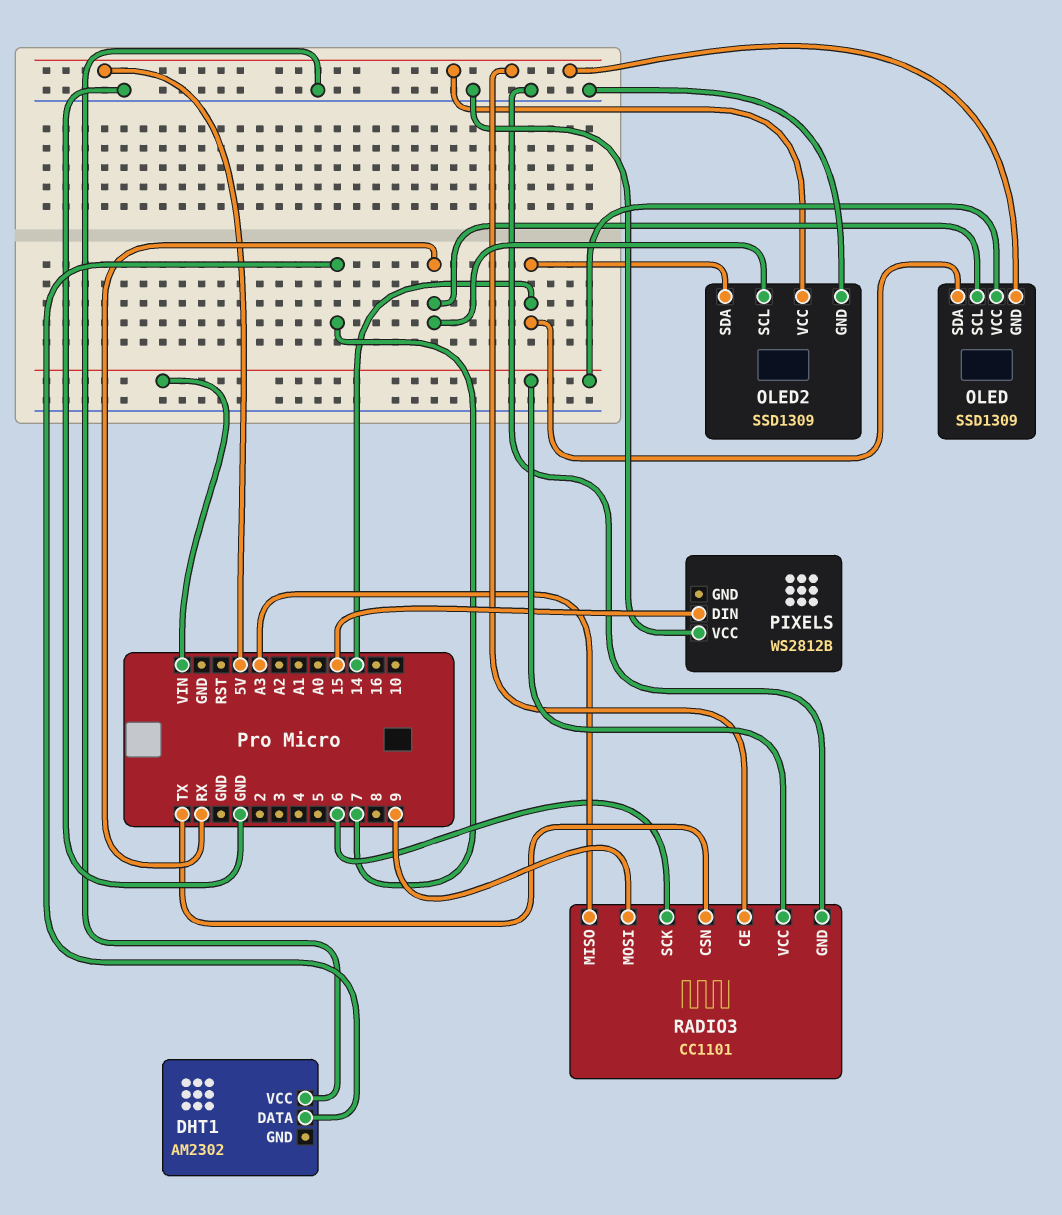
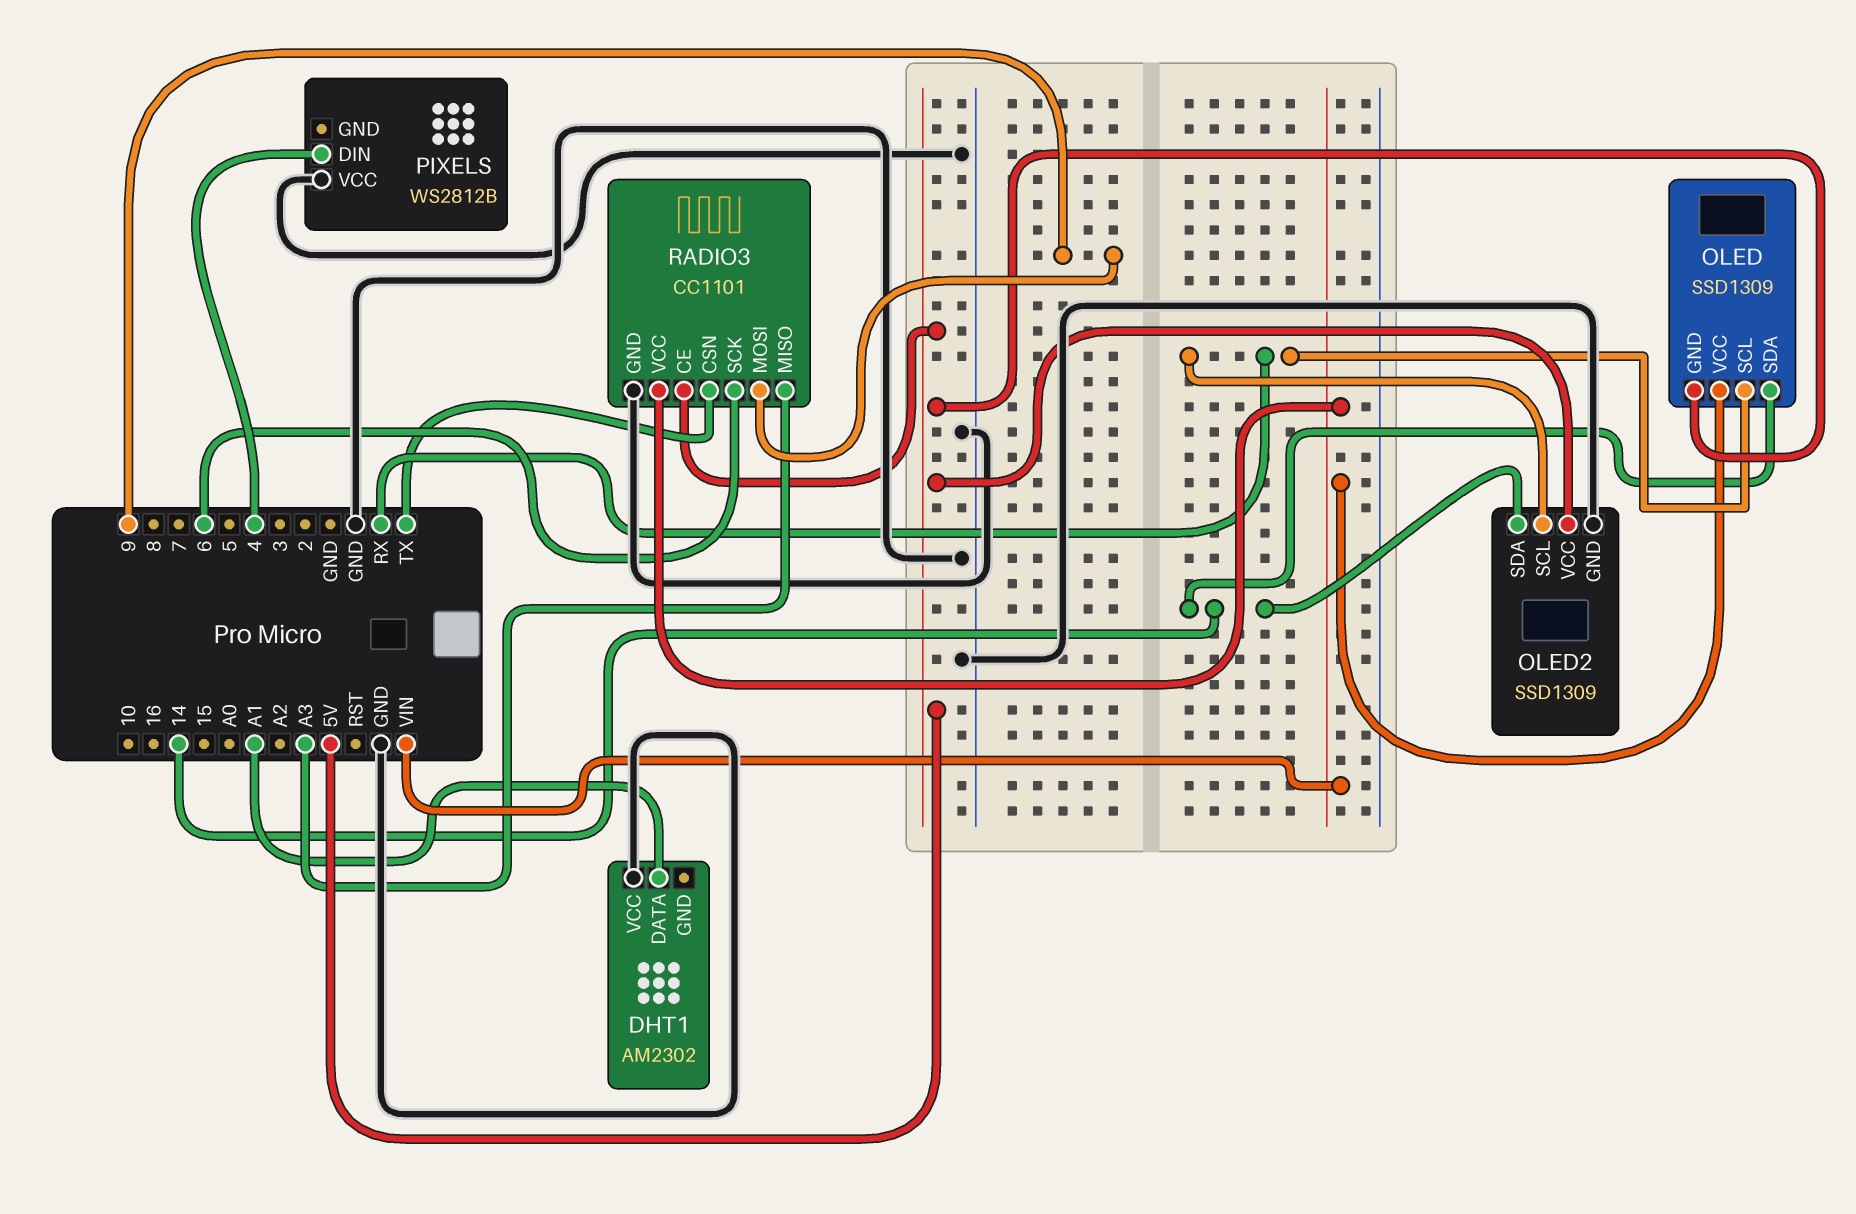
DHT1 pin DATA: 7 -> A1
PIXELS pin DIN: 15 -> 4

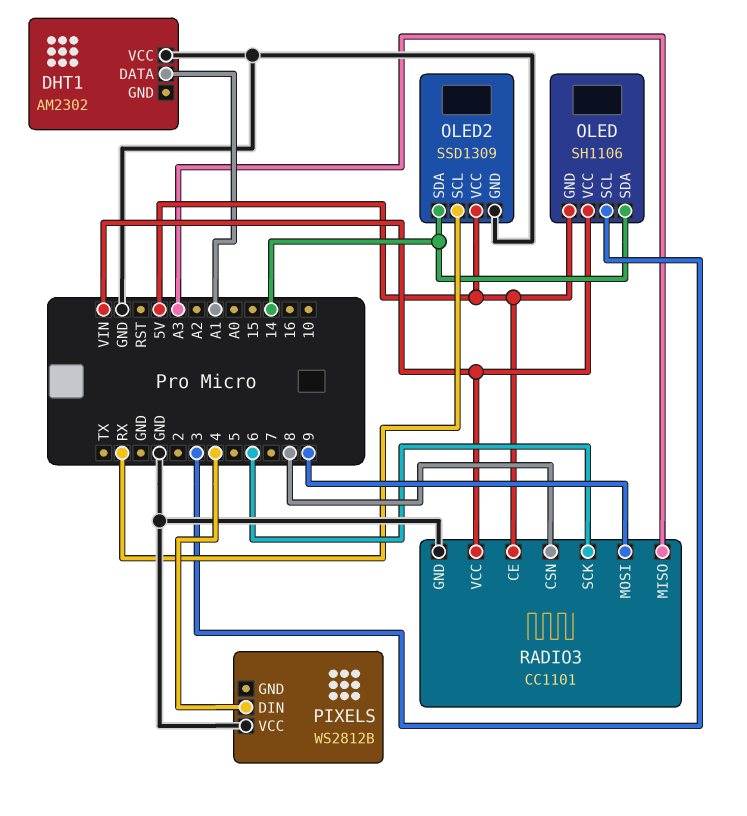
OLED: SSD1309 -> SH1106
OLED pin SCL: RX -> 3
RADIO3 pin CSN: TX -> 8

